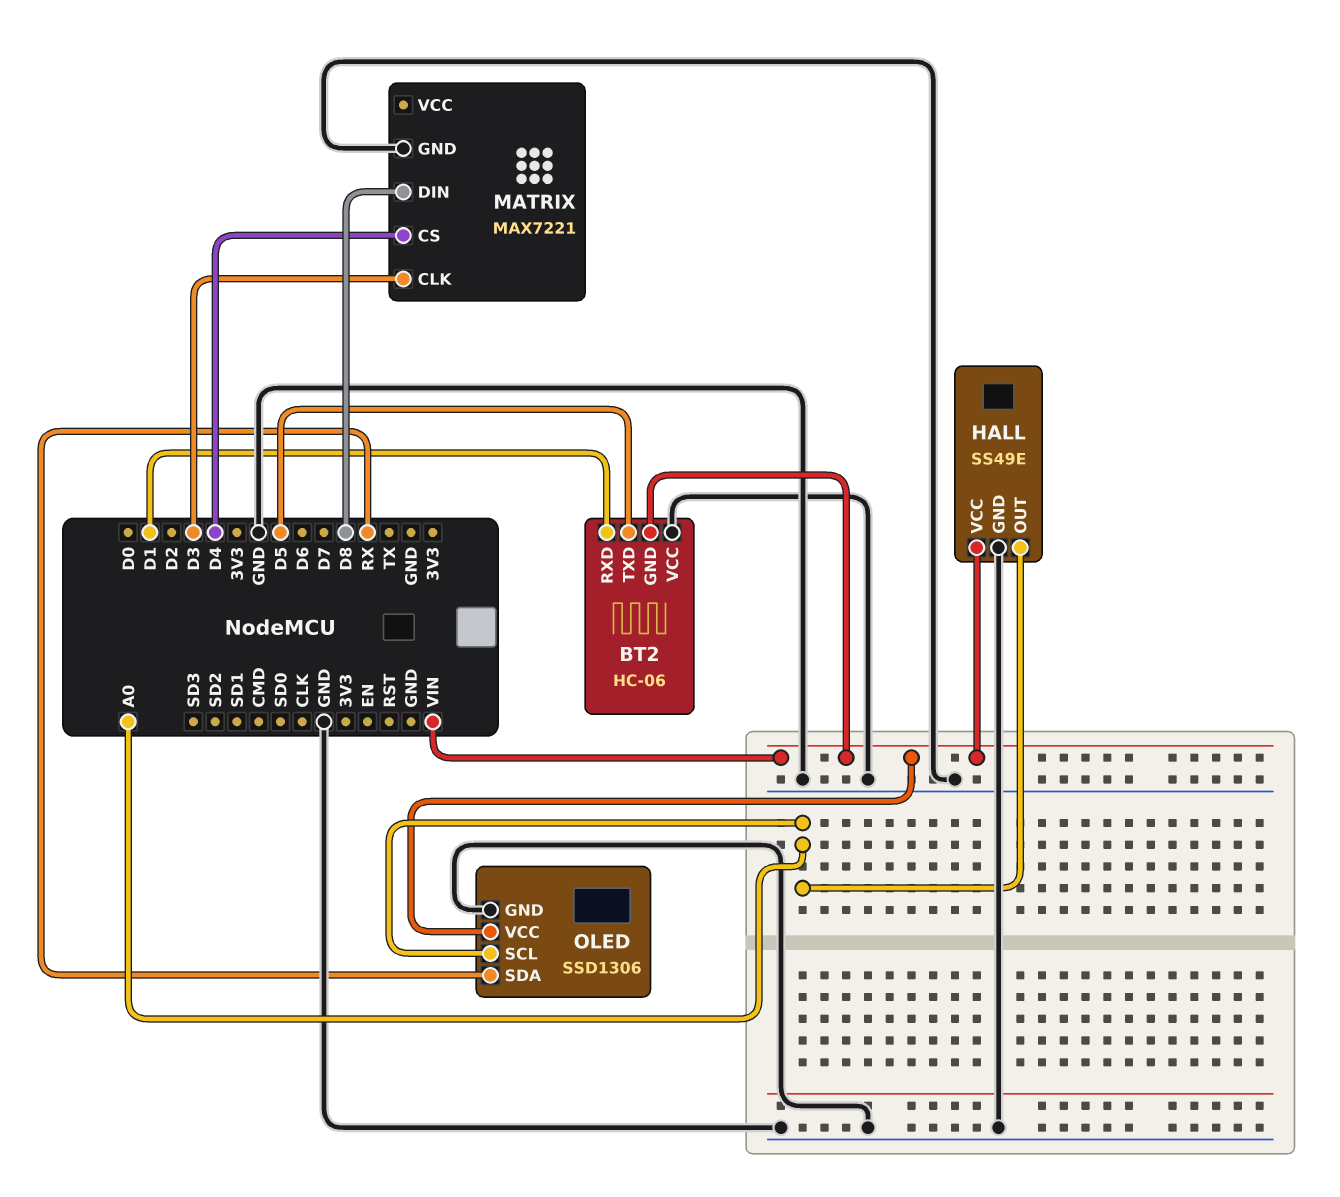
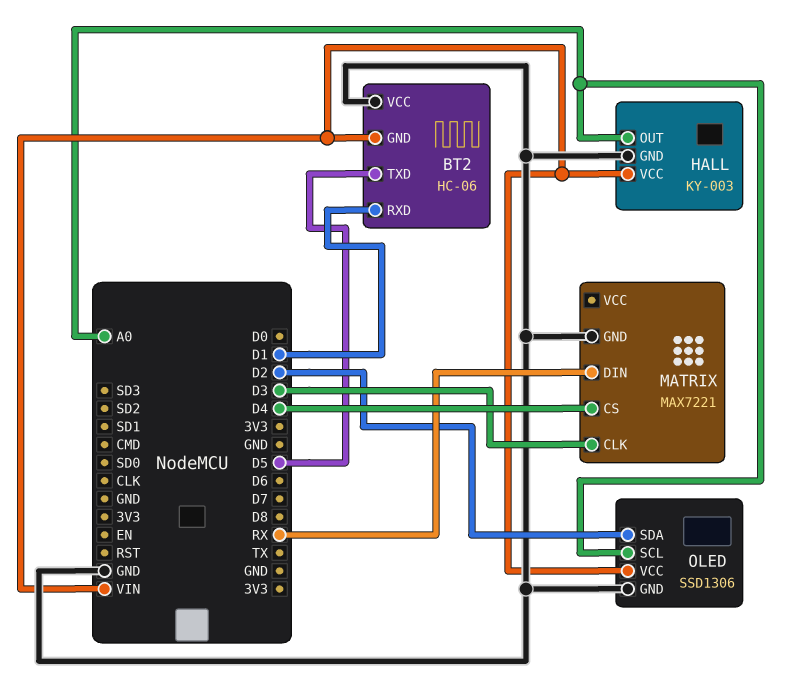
HALL: SS49E -> KY-003
MATRIX pin DIN: D8 -> RX
OLED pin SDA: RX -> D2

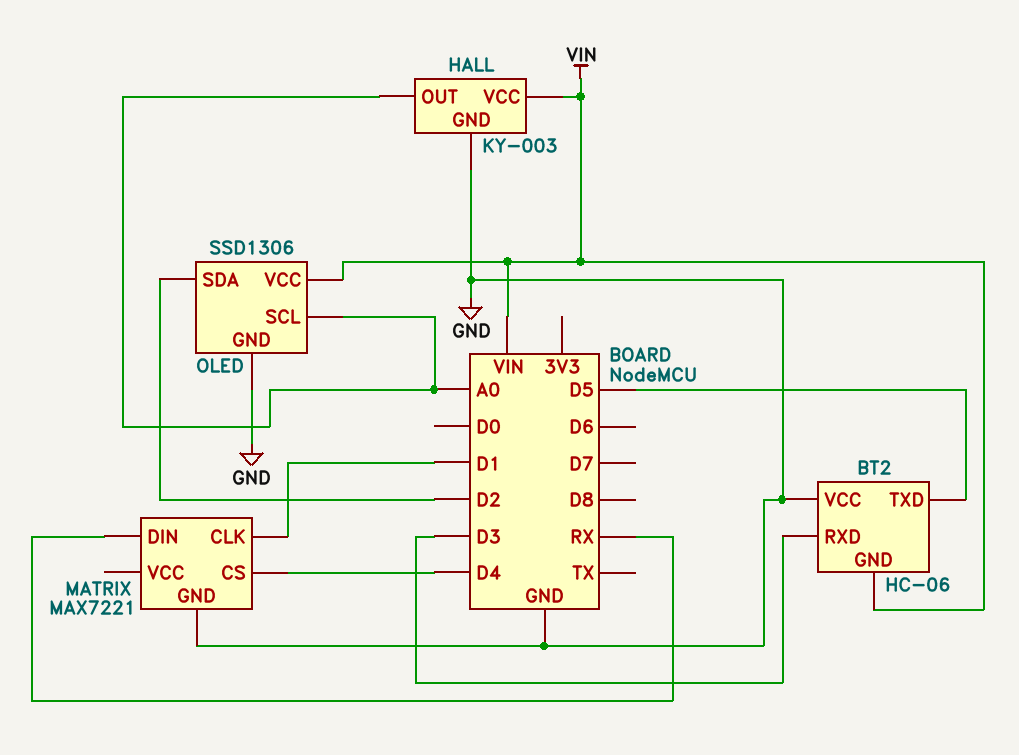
BT2 pin RXD: D1 -> D3
MATRIX pin CLK: D3 -> D1

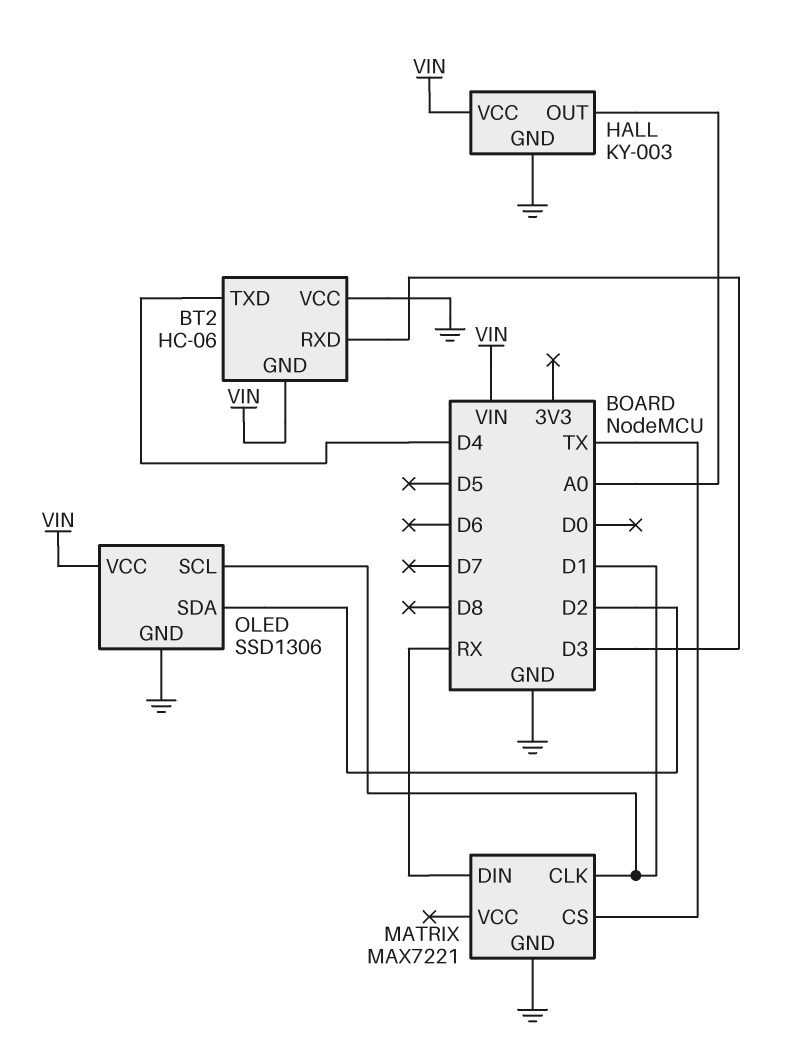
BT2 pin TXD: D5 -> D4
MATRIX pin CS: D4 -> TX
OLED pin SCL: A0 -> D1

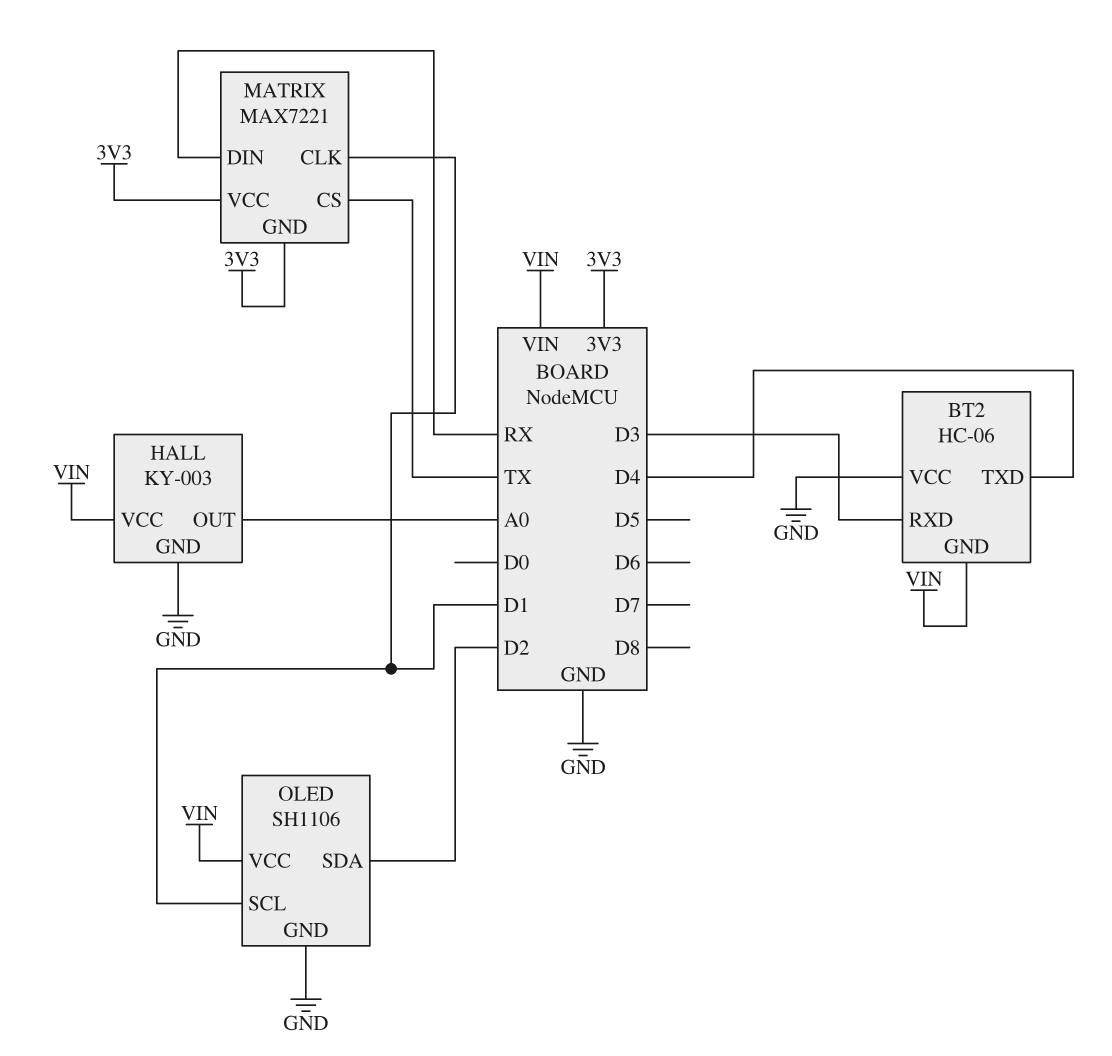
MATRIX pin GND: GND -> 3V3
MATRIX pin VCC: none -> 3V3
OLED: SSD1306 -> SH1106

